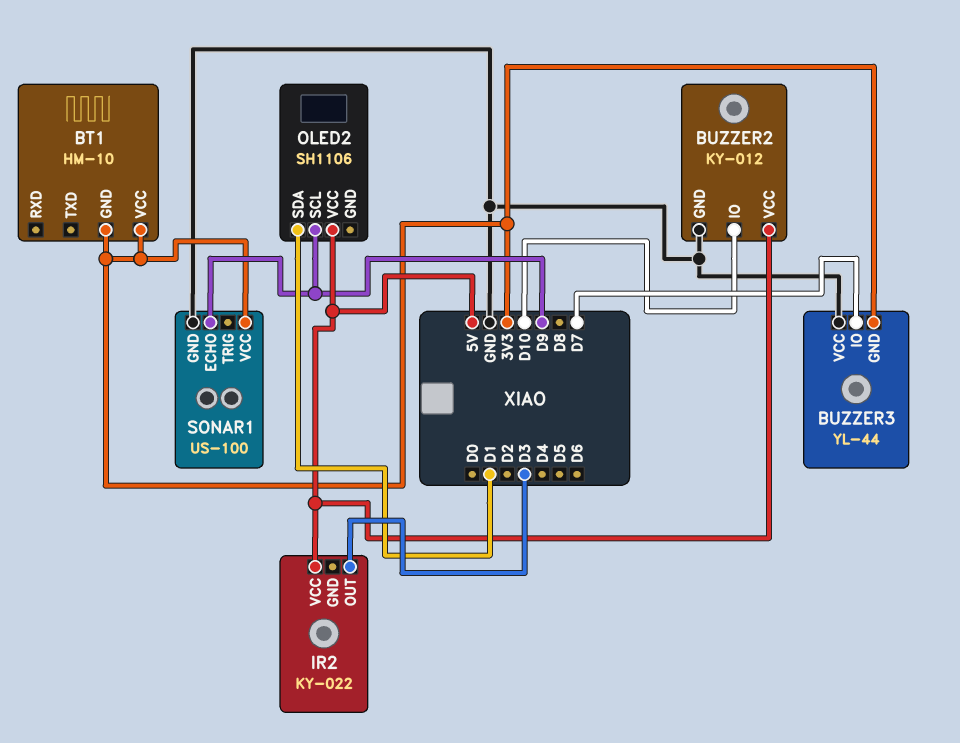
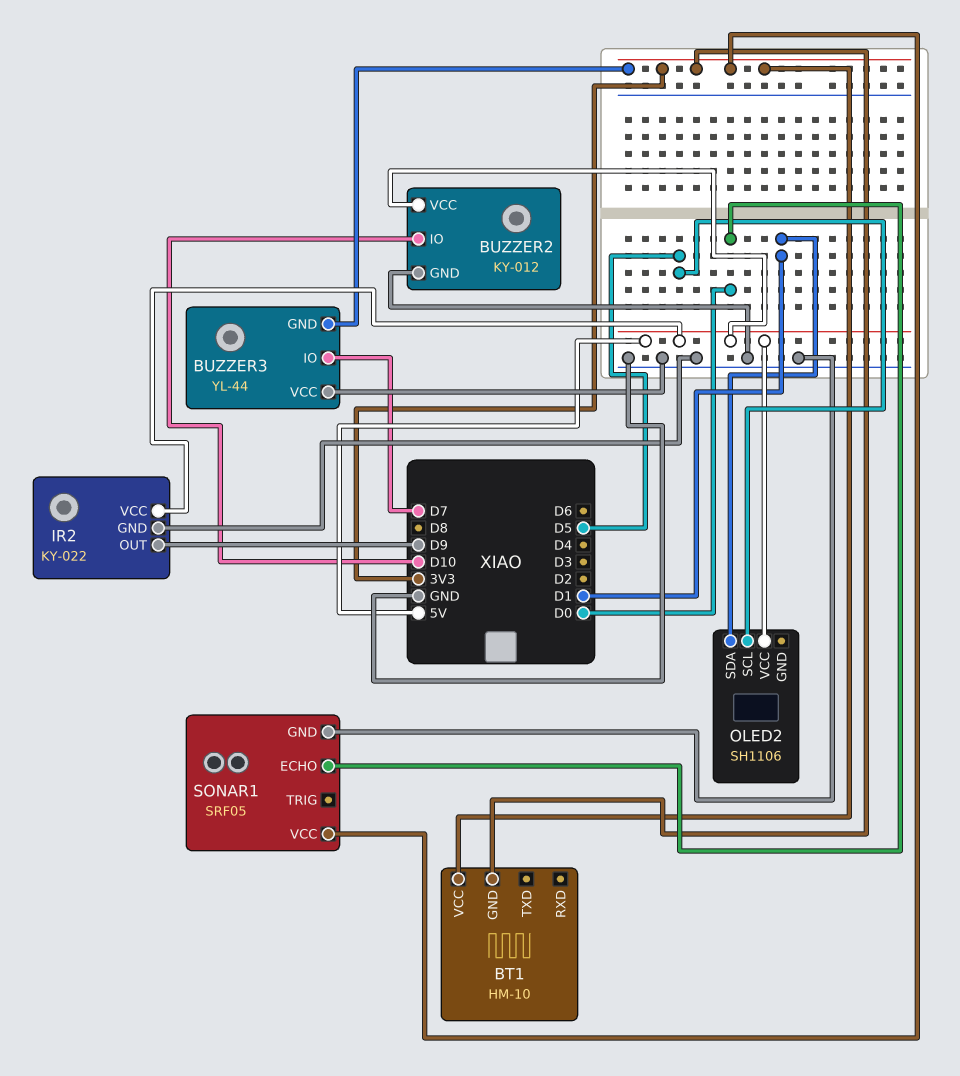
IR2 pin GND: none -> GND
IR2 pin OUT: D3 -> D9
OLED2 pin SCL: D9 -> D5
SONAR1: US-100 -> SRF05
SONAR1 pin ECHO: D9 -> D0

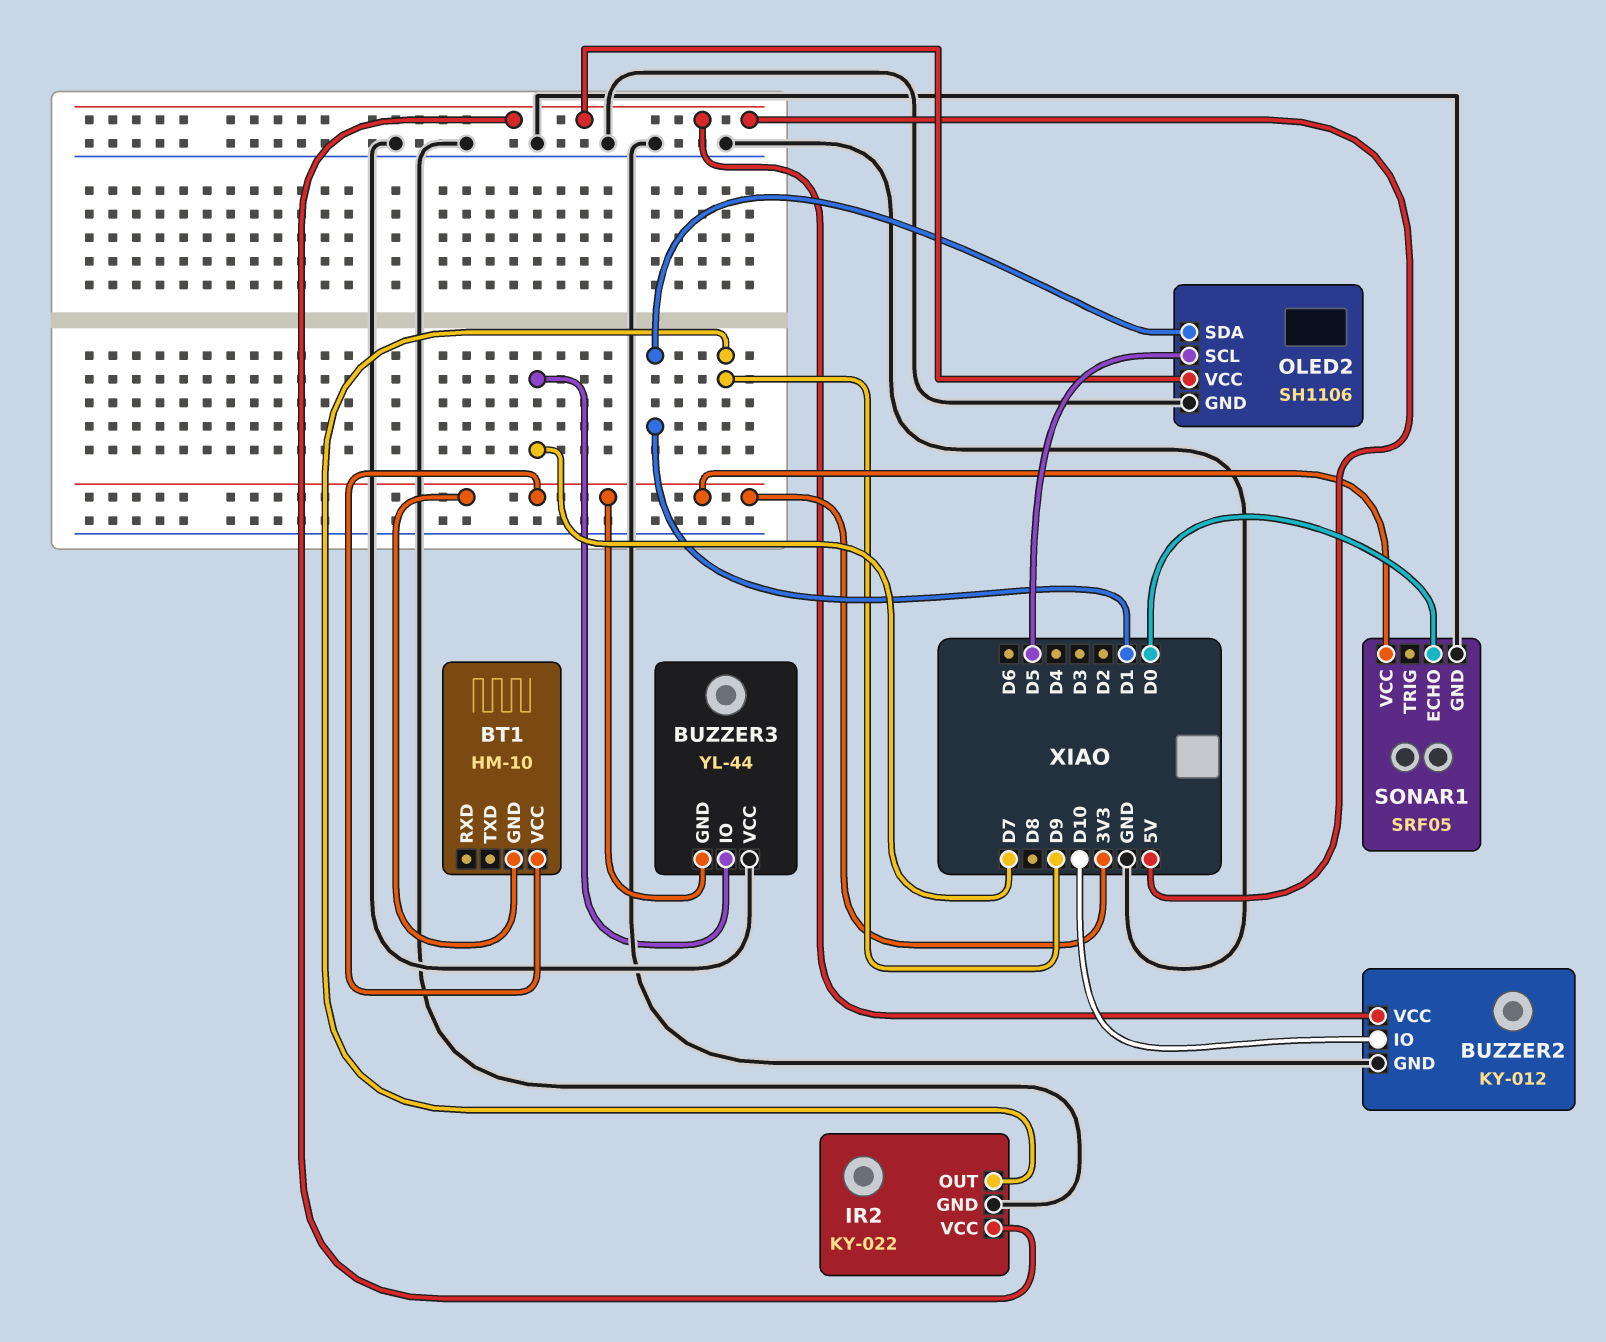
OLED2 pin GND: none -> GND

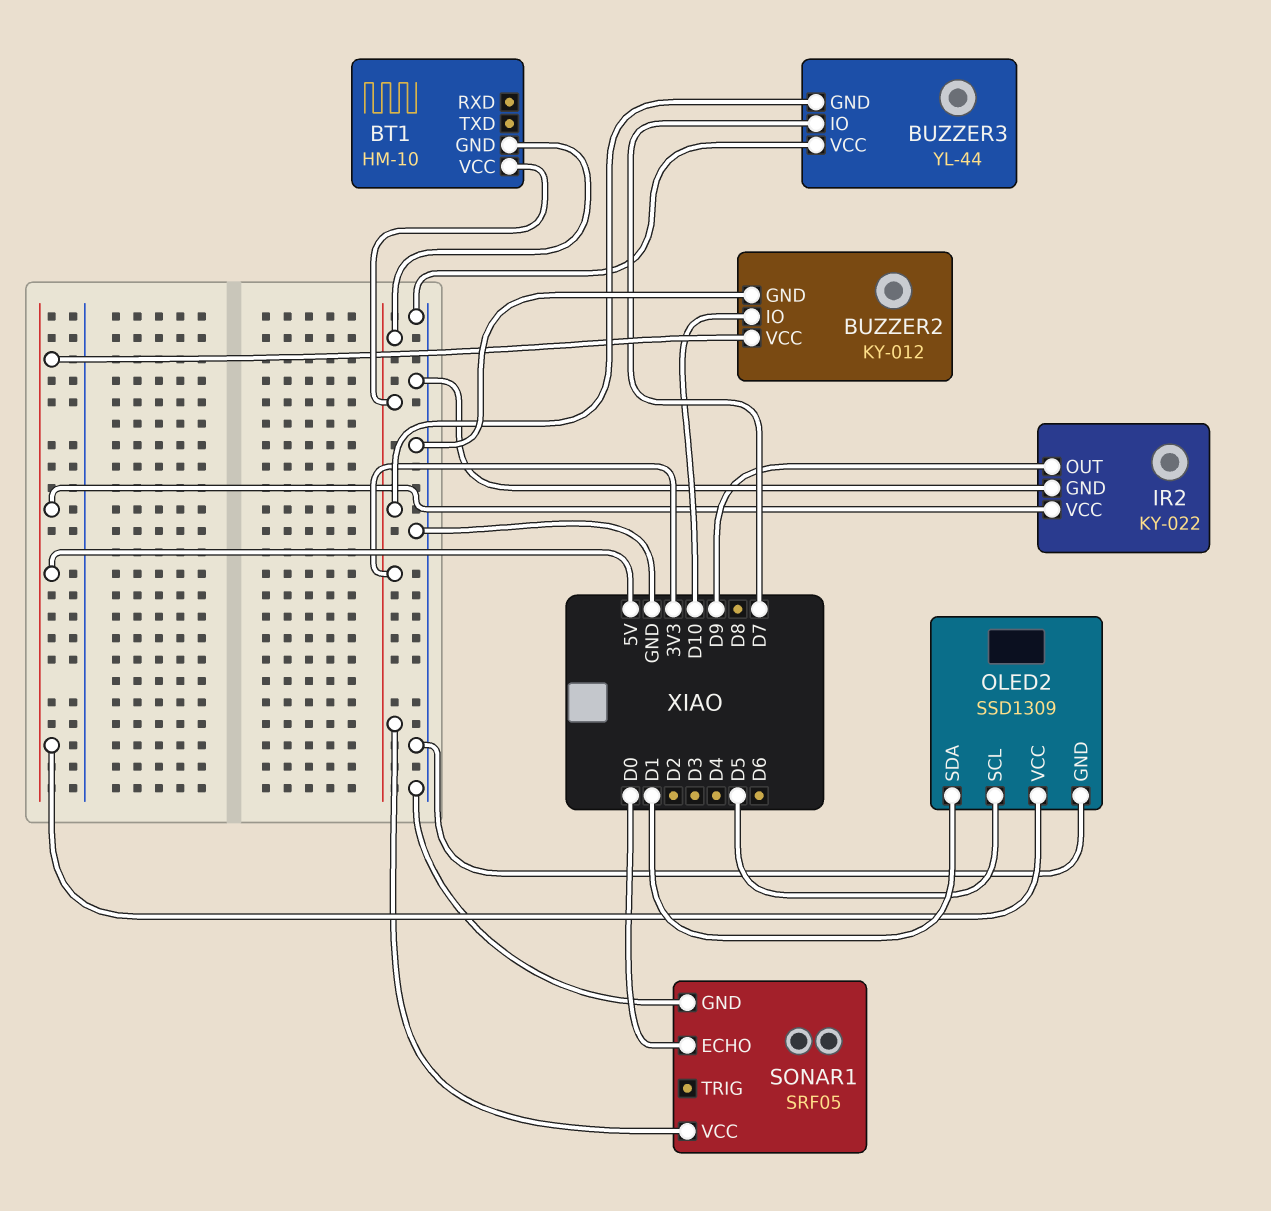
OLED2: SH1106 -> SSD1309

